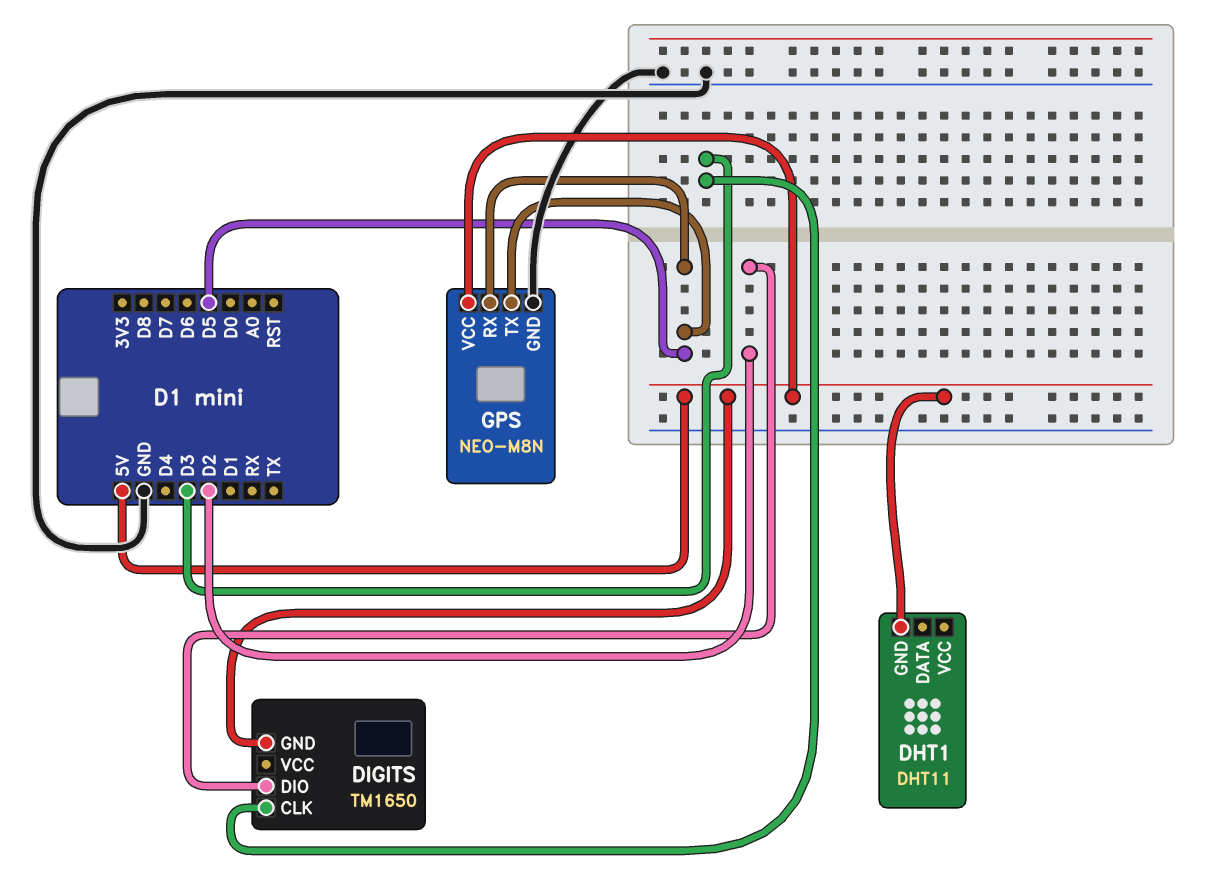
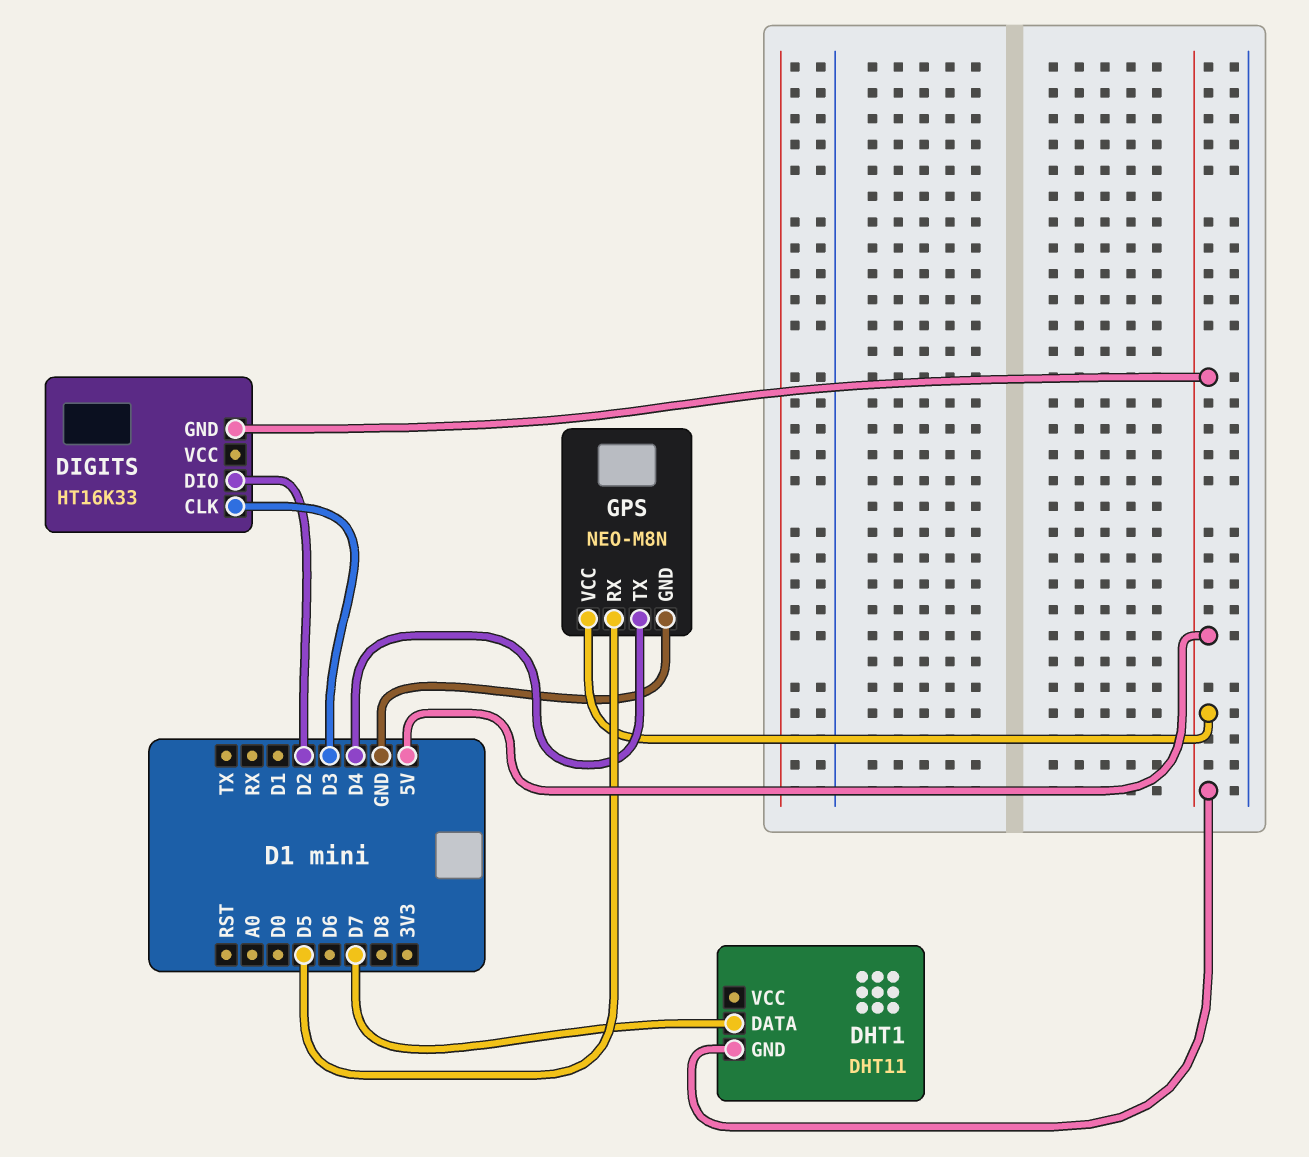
DHT1 pin DATA: none -> D7
DIGITS: TM1650 -> HT16K33
GPS pin TX: D5 -> D4

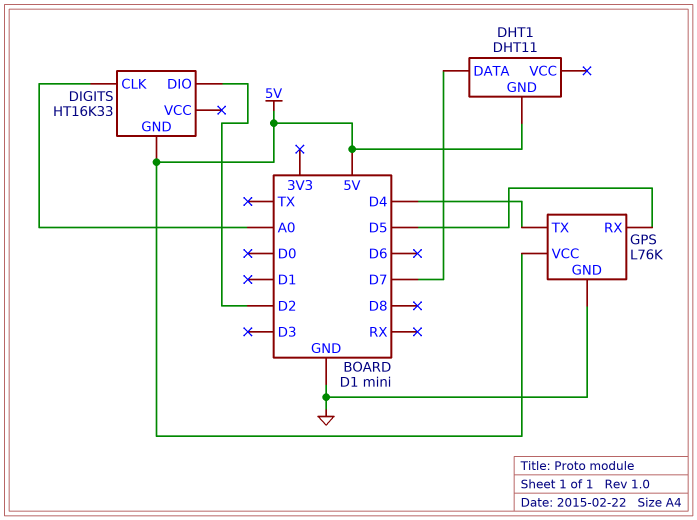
DIGITS pin CLK: D3 -> A0
GPS: NEO-M8N -> L76K

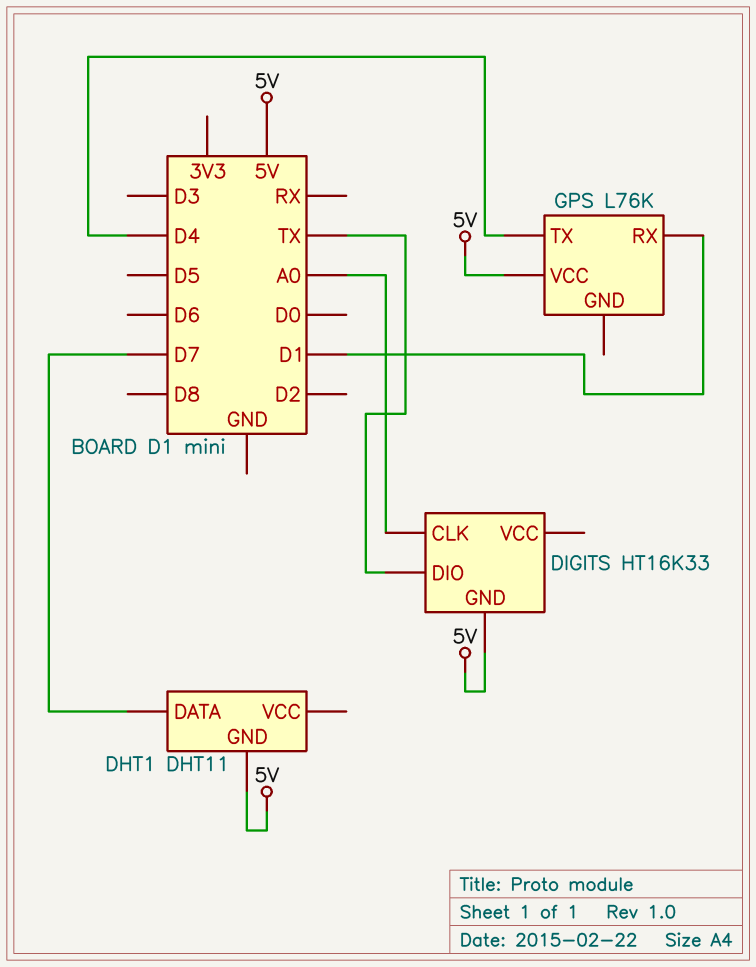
DIGITS pin DIO: D2 -> TX
GPS pin GND: GND -> none
GPS pin RX: D5 -> D1

